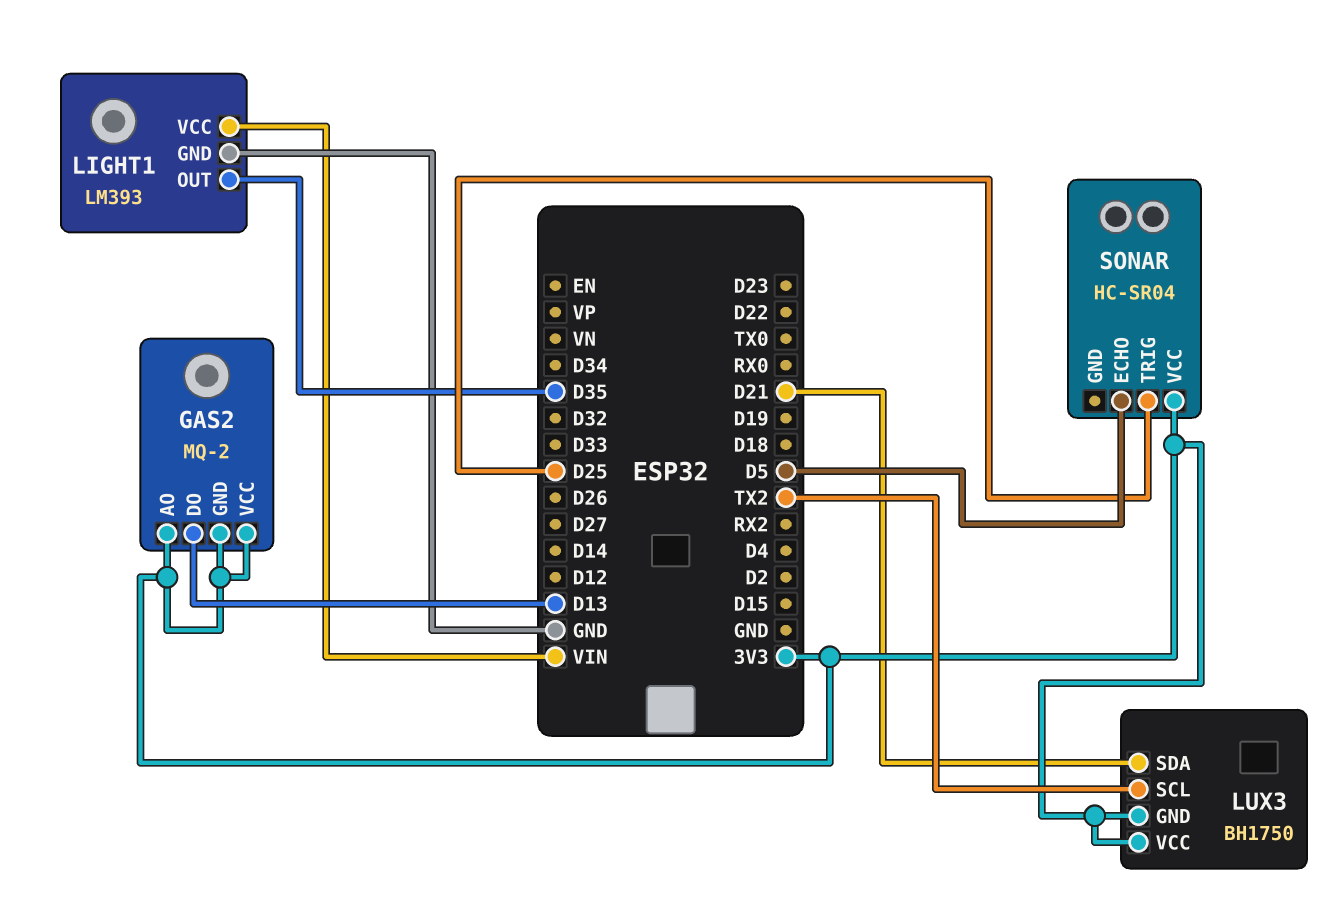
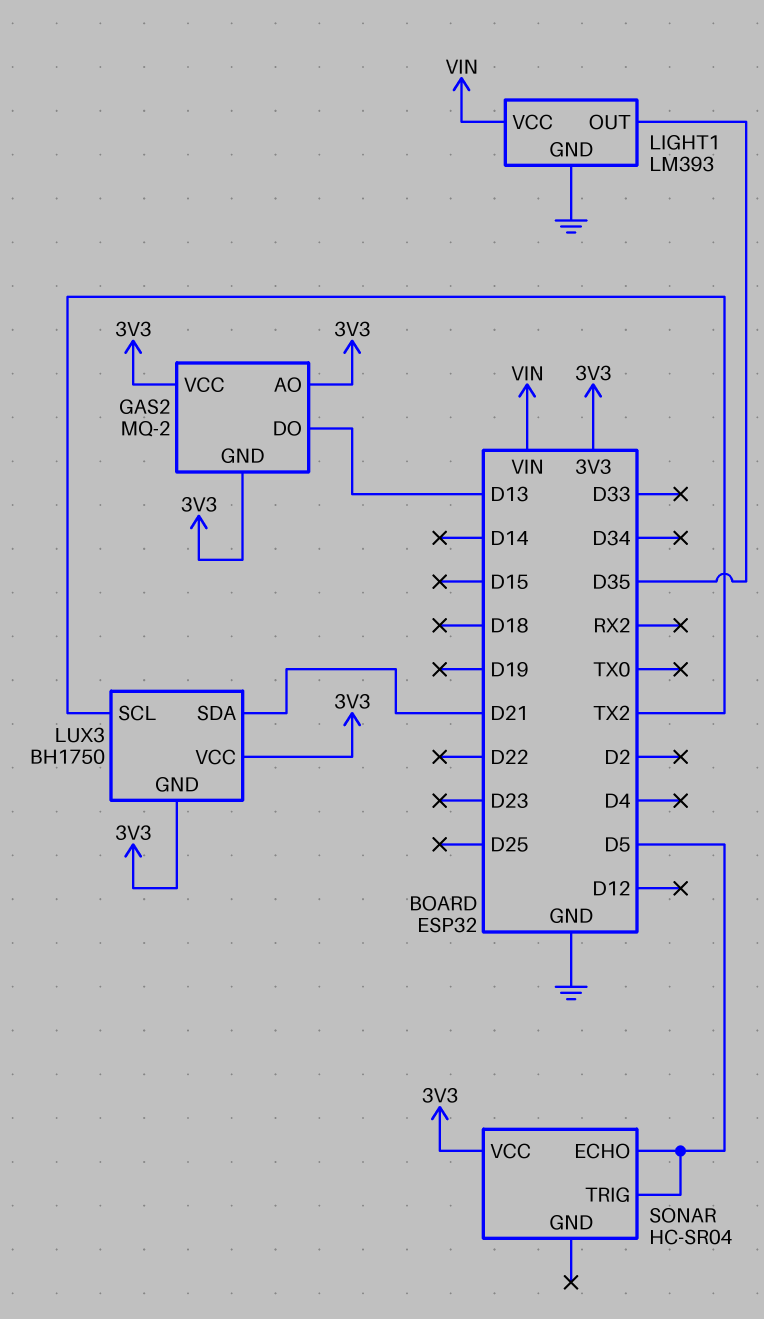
SONAR pin TRIG: D25 -> D5

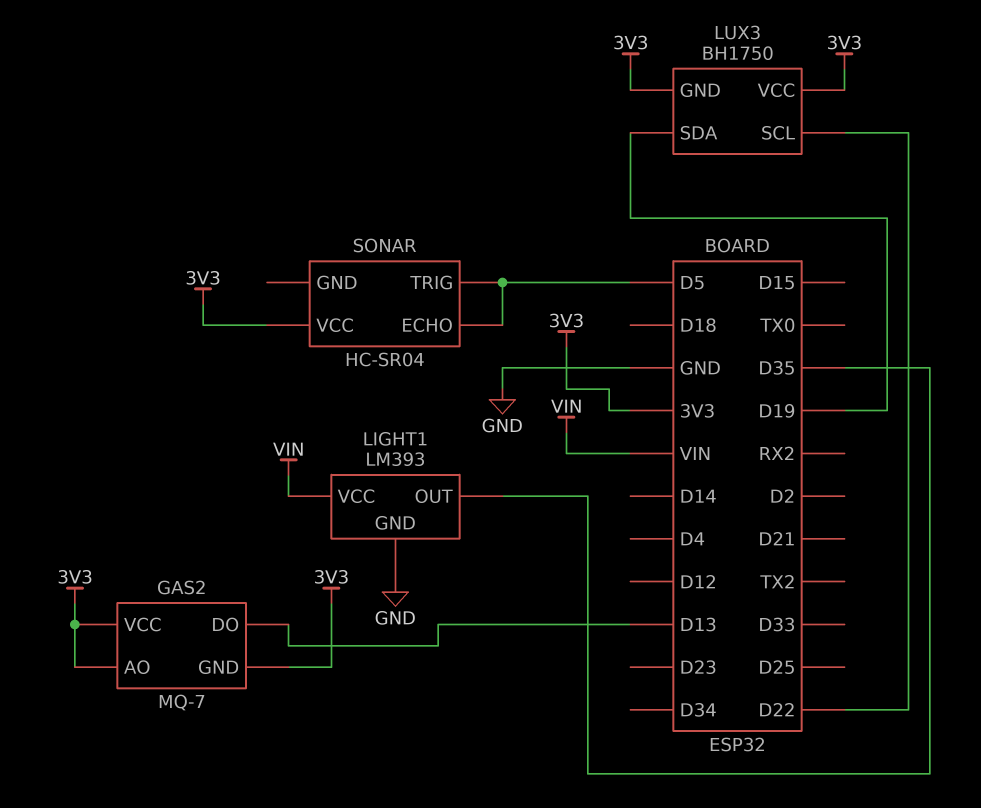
GAS2: MQ-2 -> MQ-7
LUX3 pin SCL: TX2 -> D22
LUX3 pin SDA: D21 -> D19

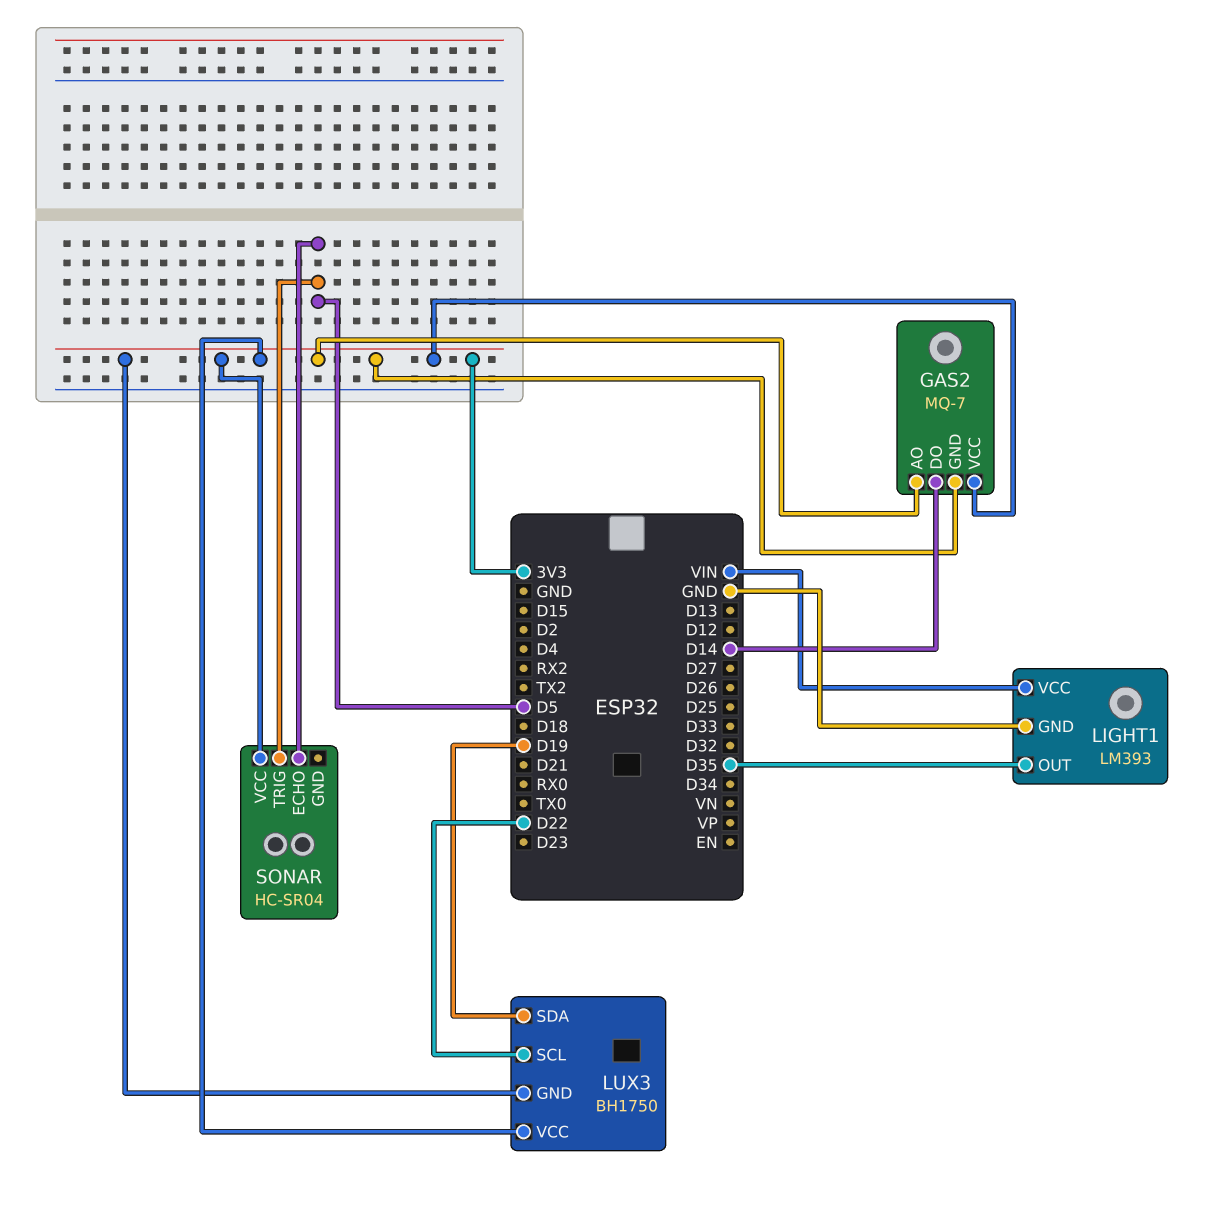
GAS2 pin DO: D13 -> D14

